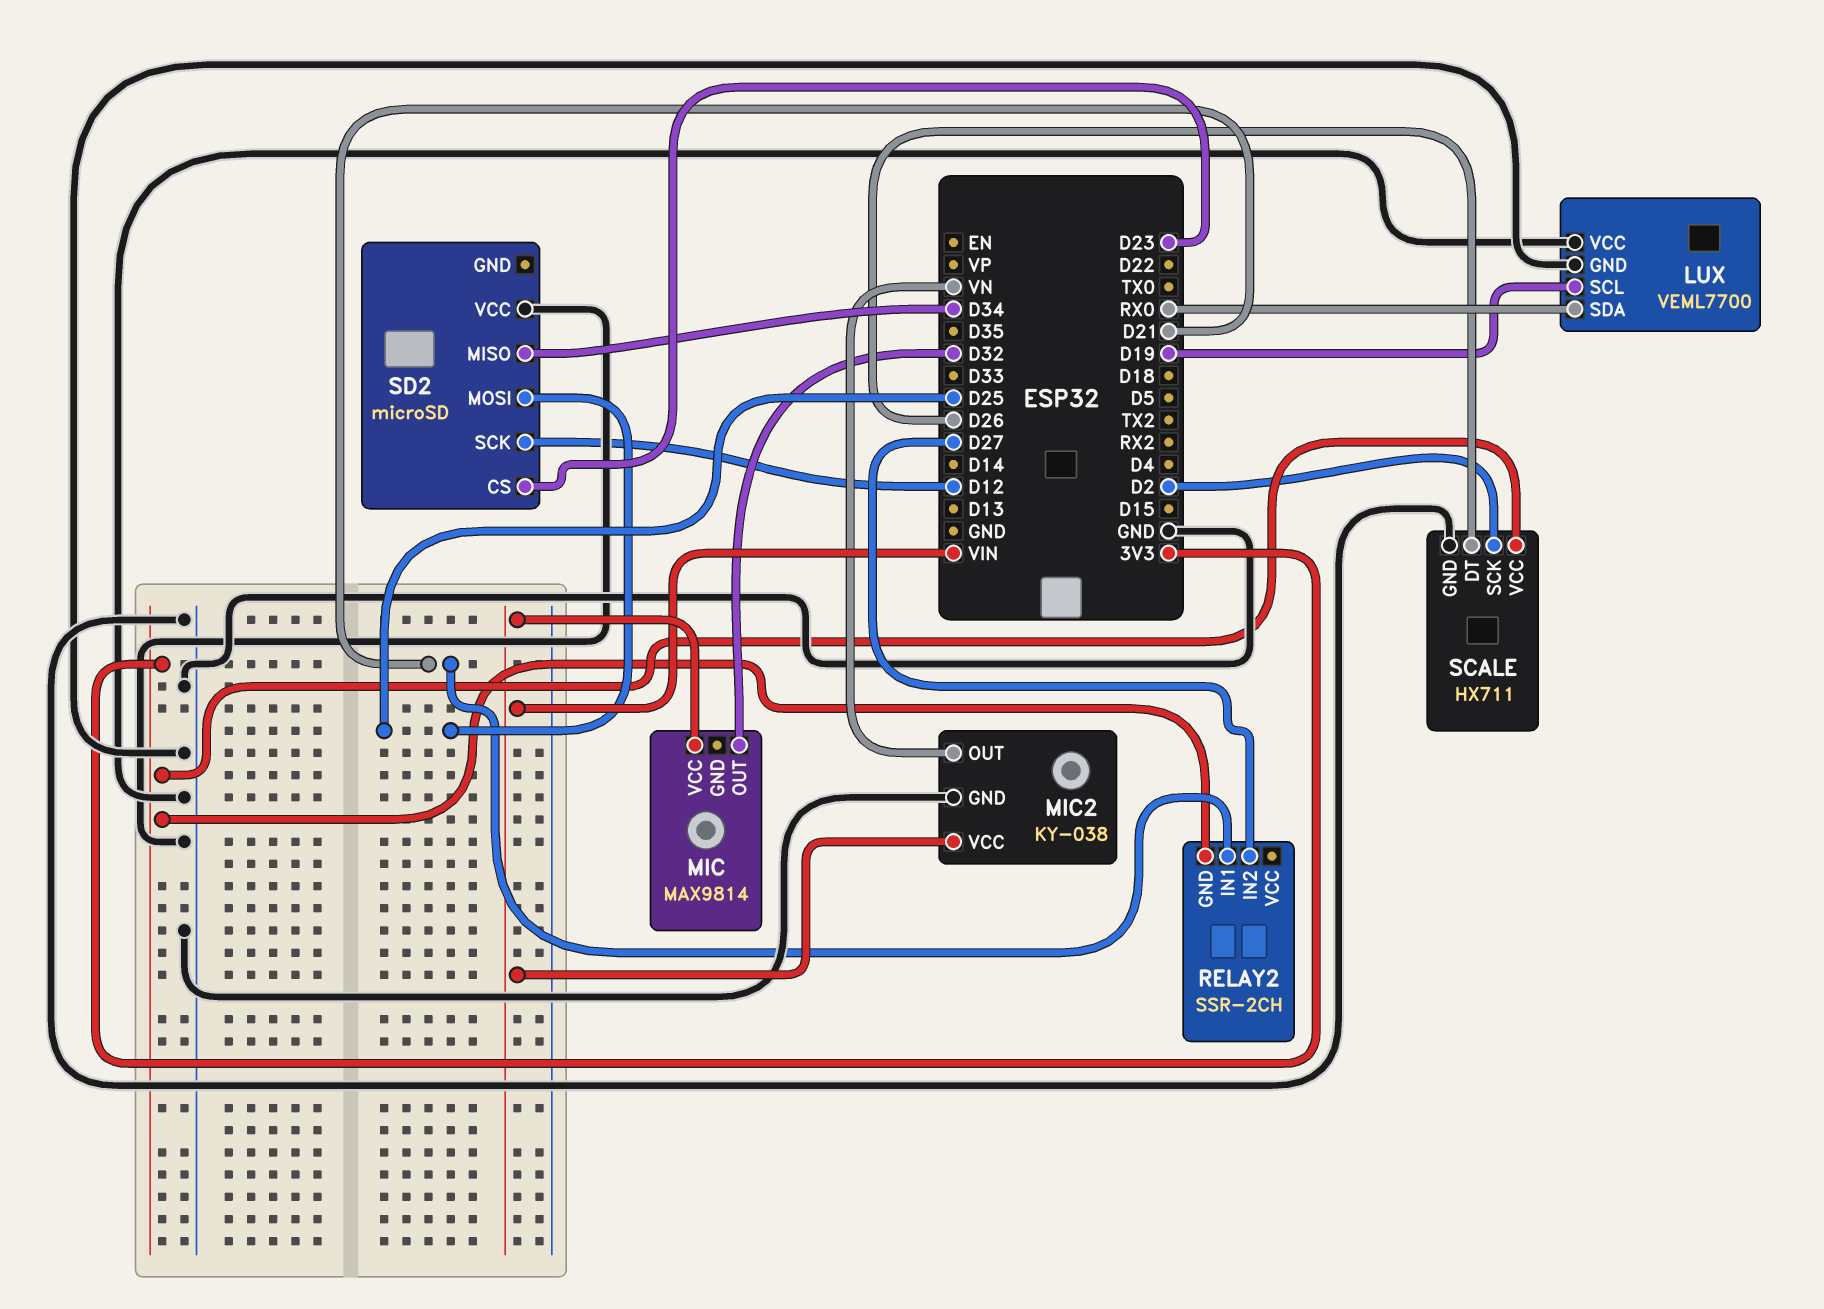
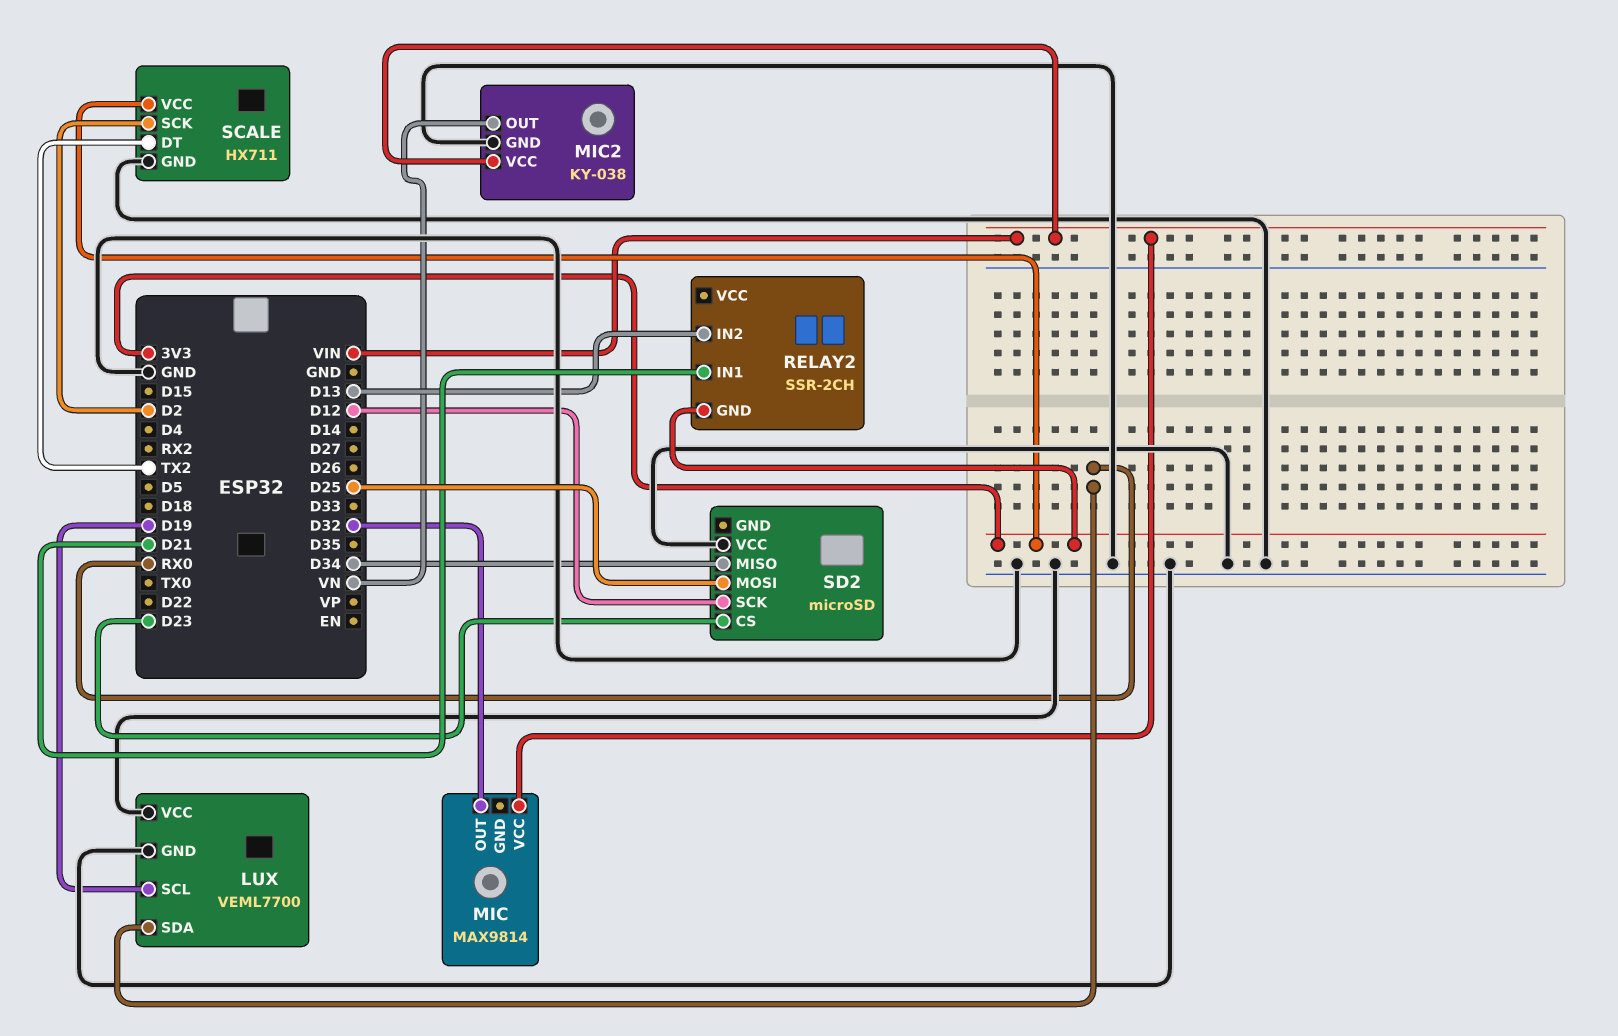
RELAY2 pin IN2: D27 -> D13
SCALE pin DT: D26 -> TX2

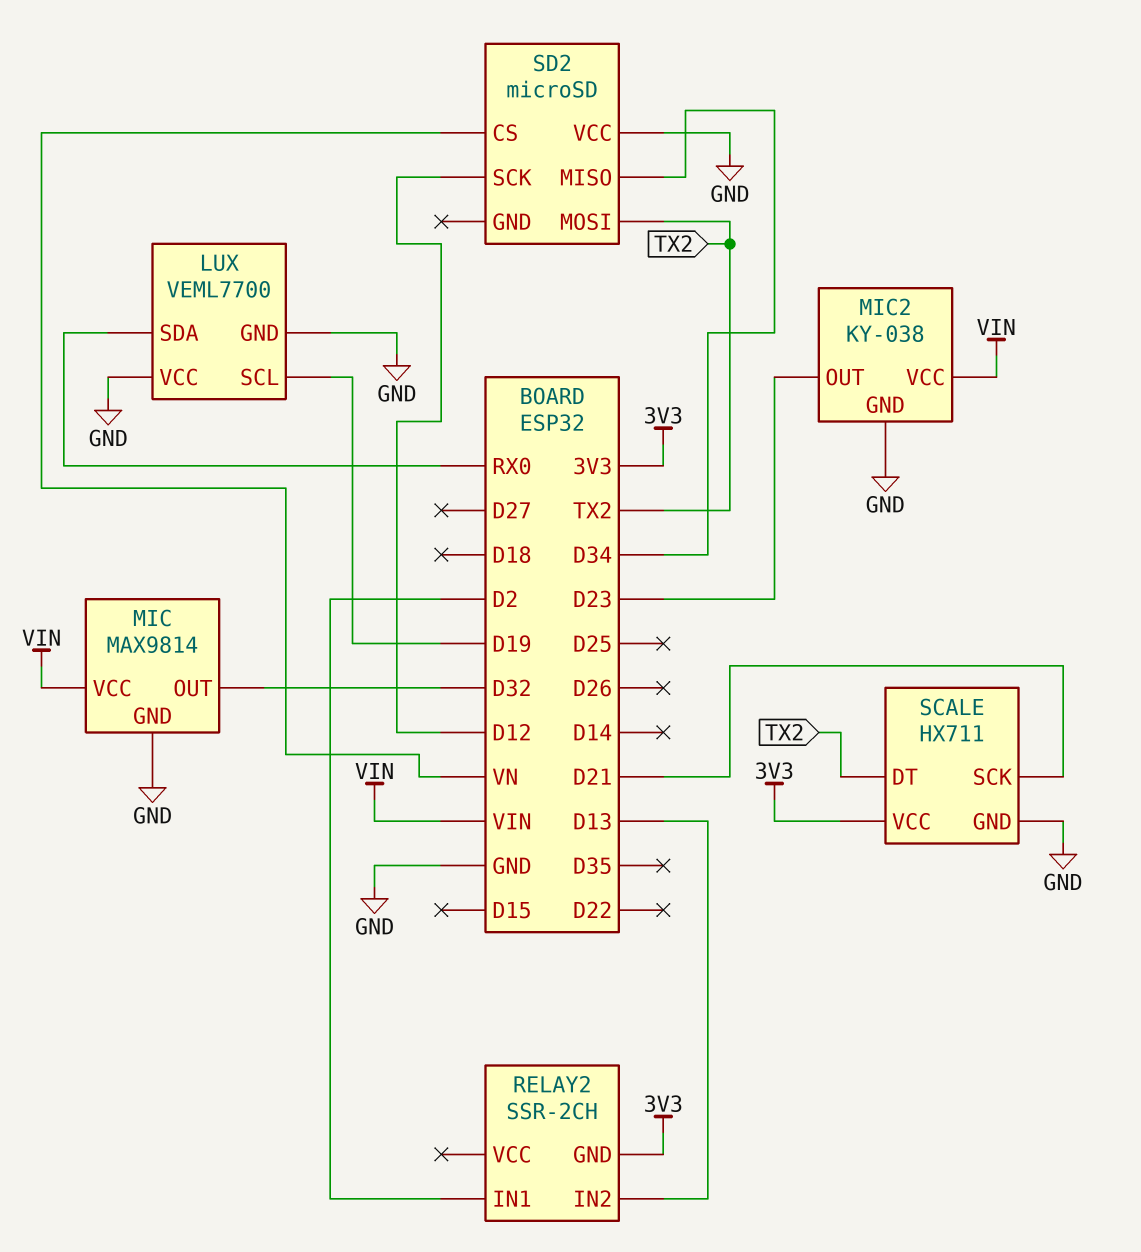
MIC pin GND: none -> GND
MIC2 pin OUT: VN -> D23
RELAY2 pin IN1: D21 -> D2
SCALE pin SCK: D2 -> D21
SD2 pin CS: D23 -> VN
SD2 pin MOSI: D25 -> TX2

